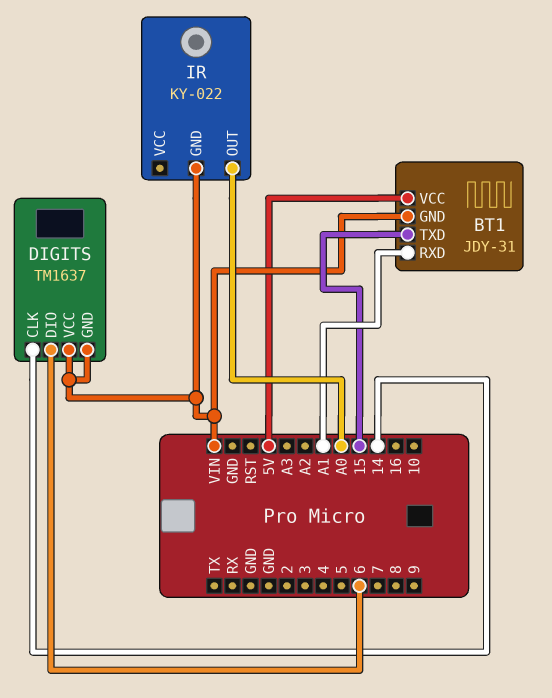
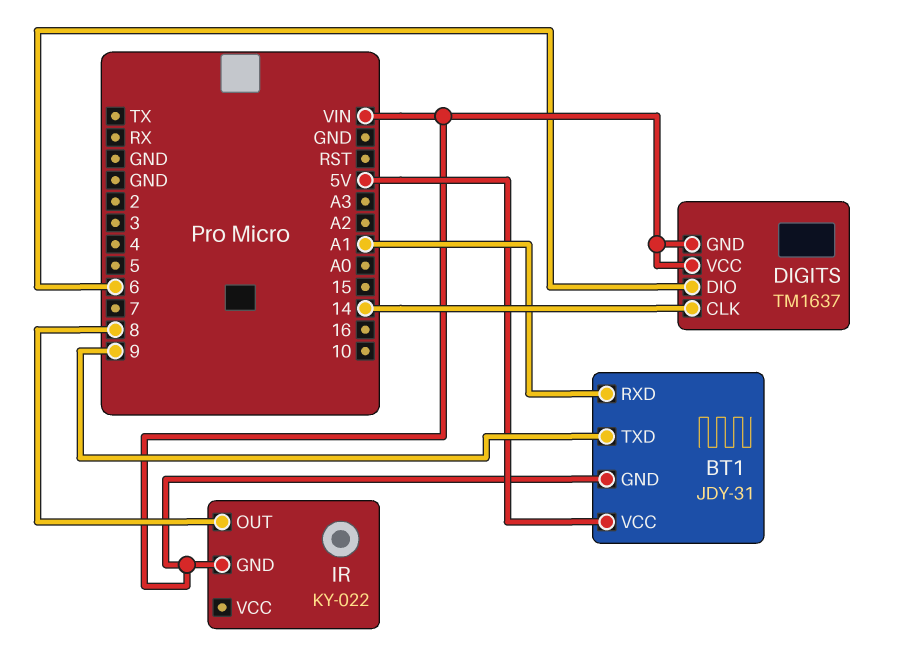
BT1 pin TXD: 15 -> 9
IR pin OUT: A0 -> 8

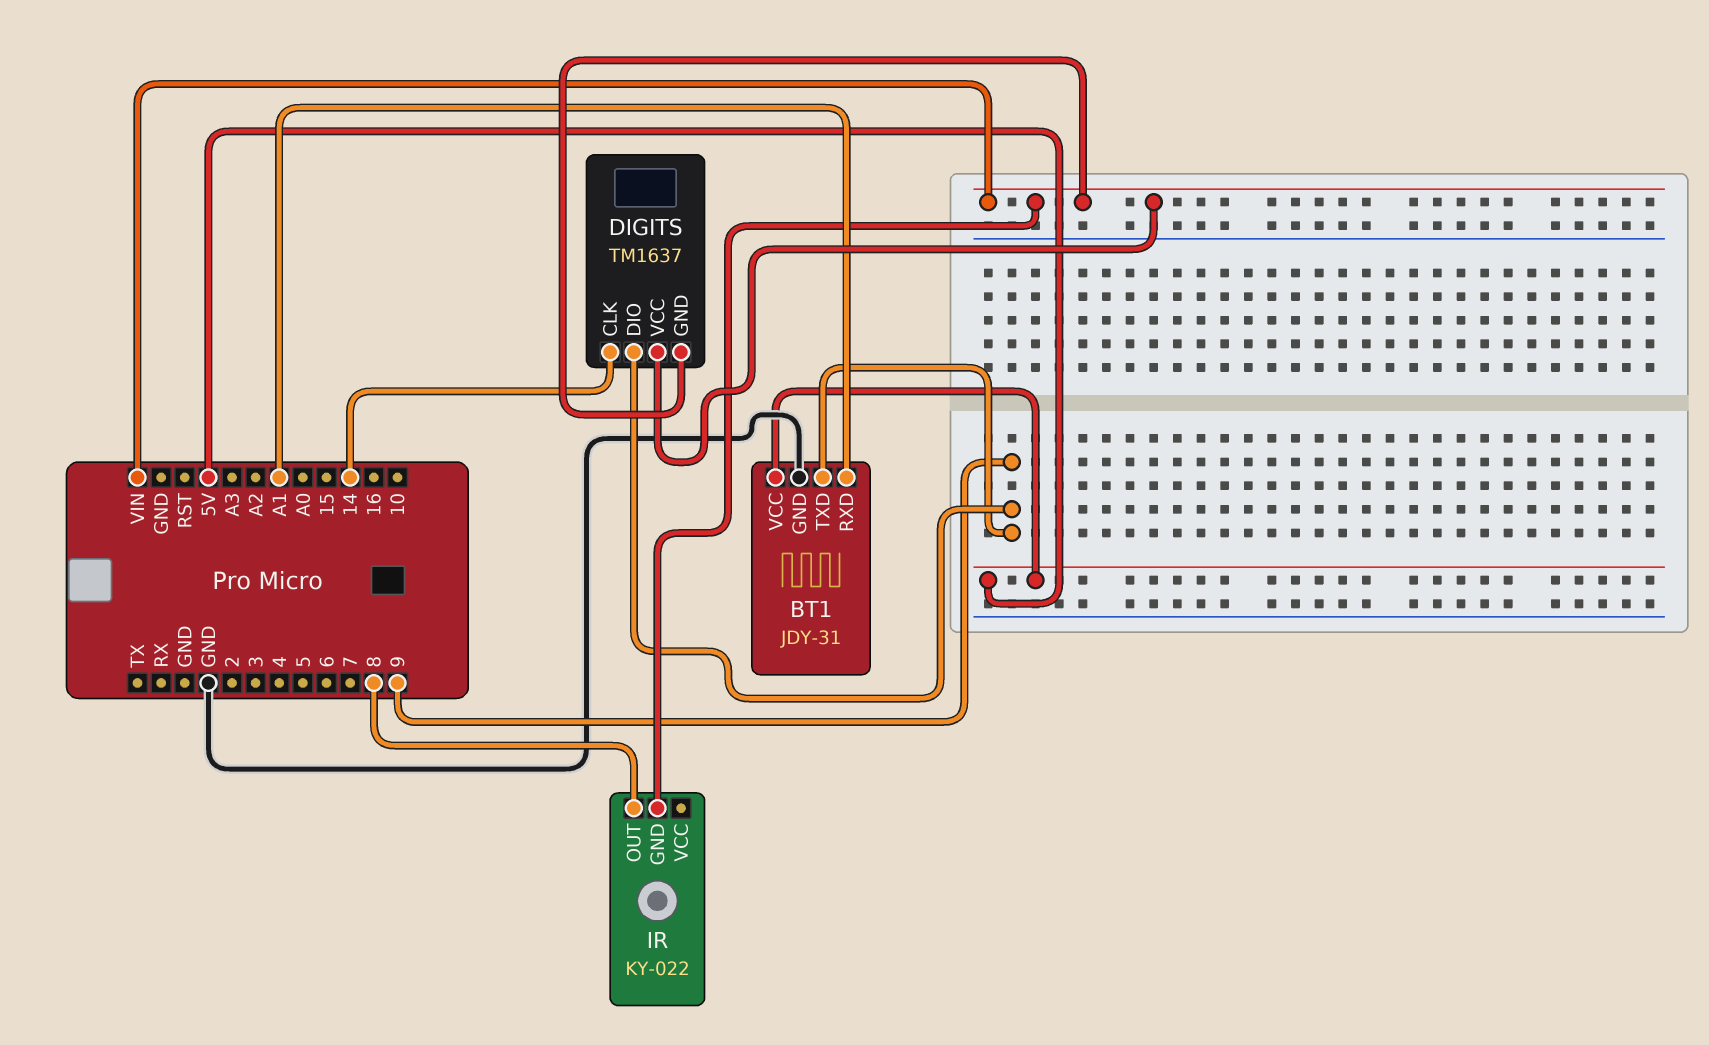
BT1 pin GND: VIN -> GND
DIGITS pin DIO: 6 -> 9

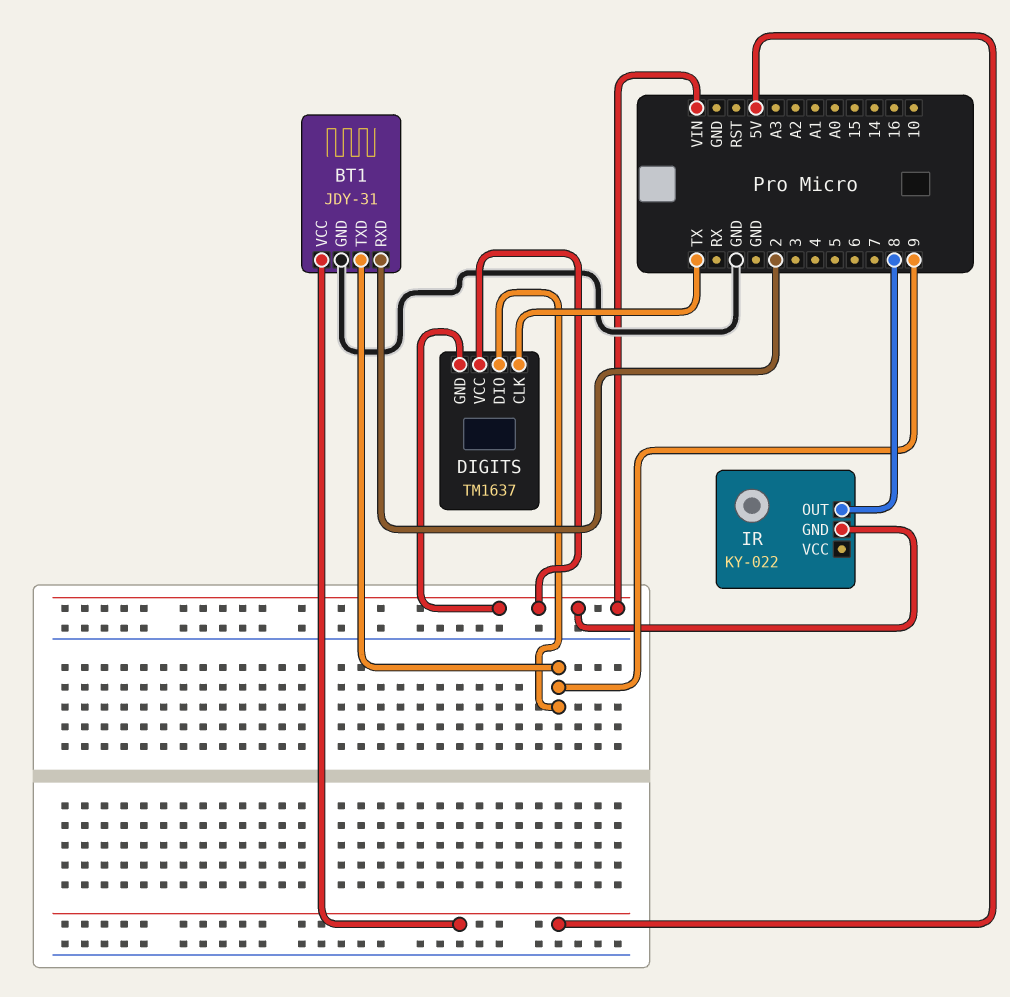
BT1 pin RXD: A1 -> 2
DIGITS pin CLK: 14 -> TX

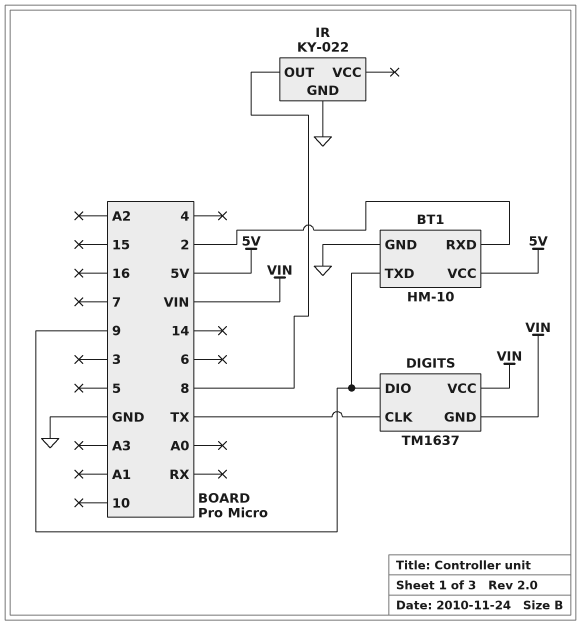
BT1: JDY-31 -> HM-10
IR pin GND: VIN -> GND

